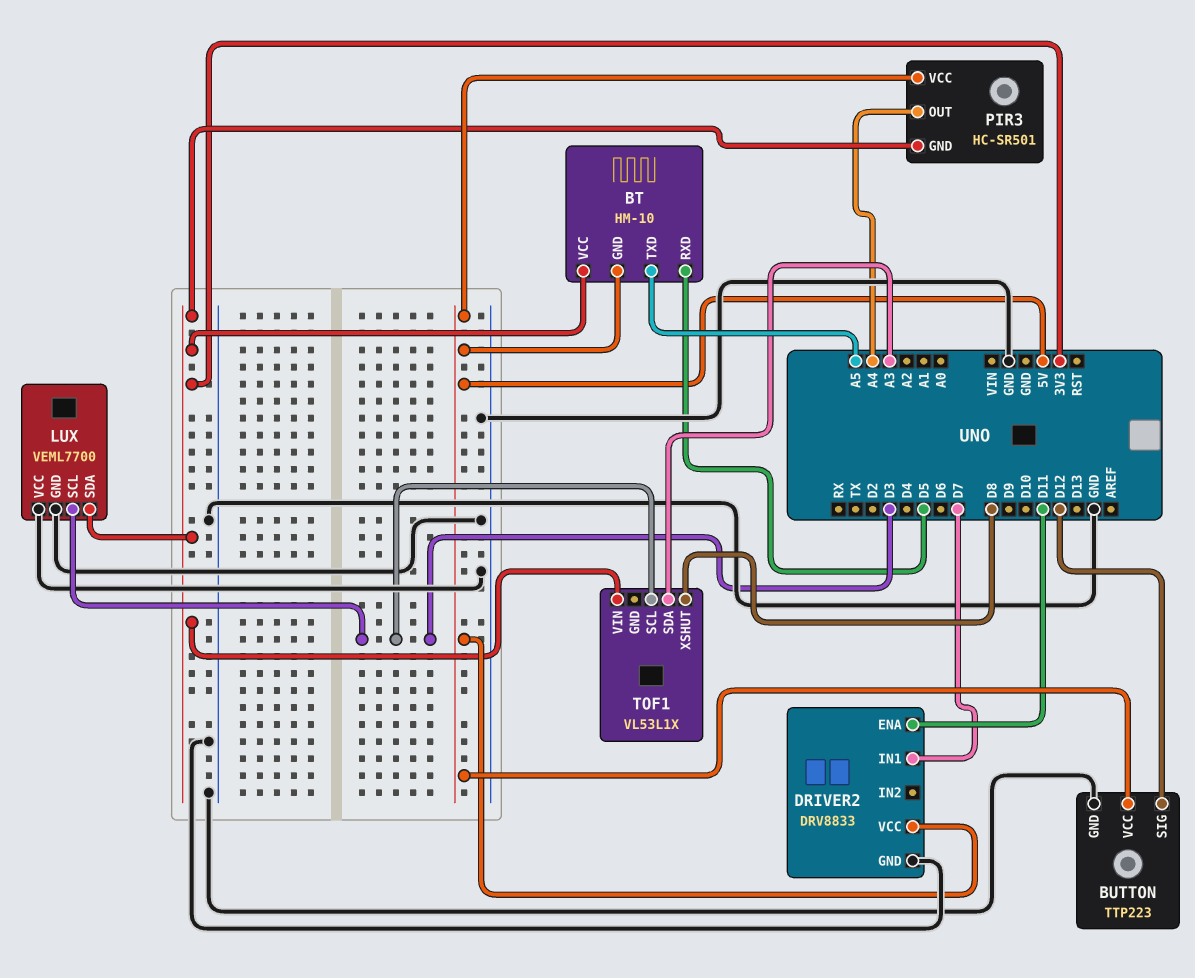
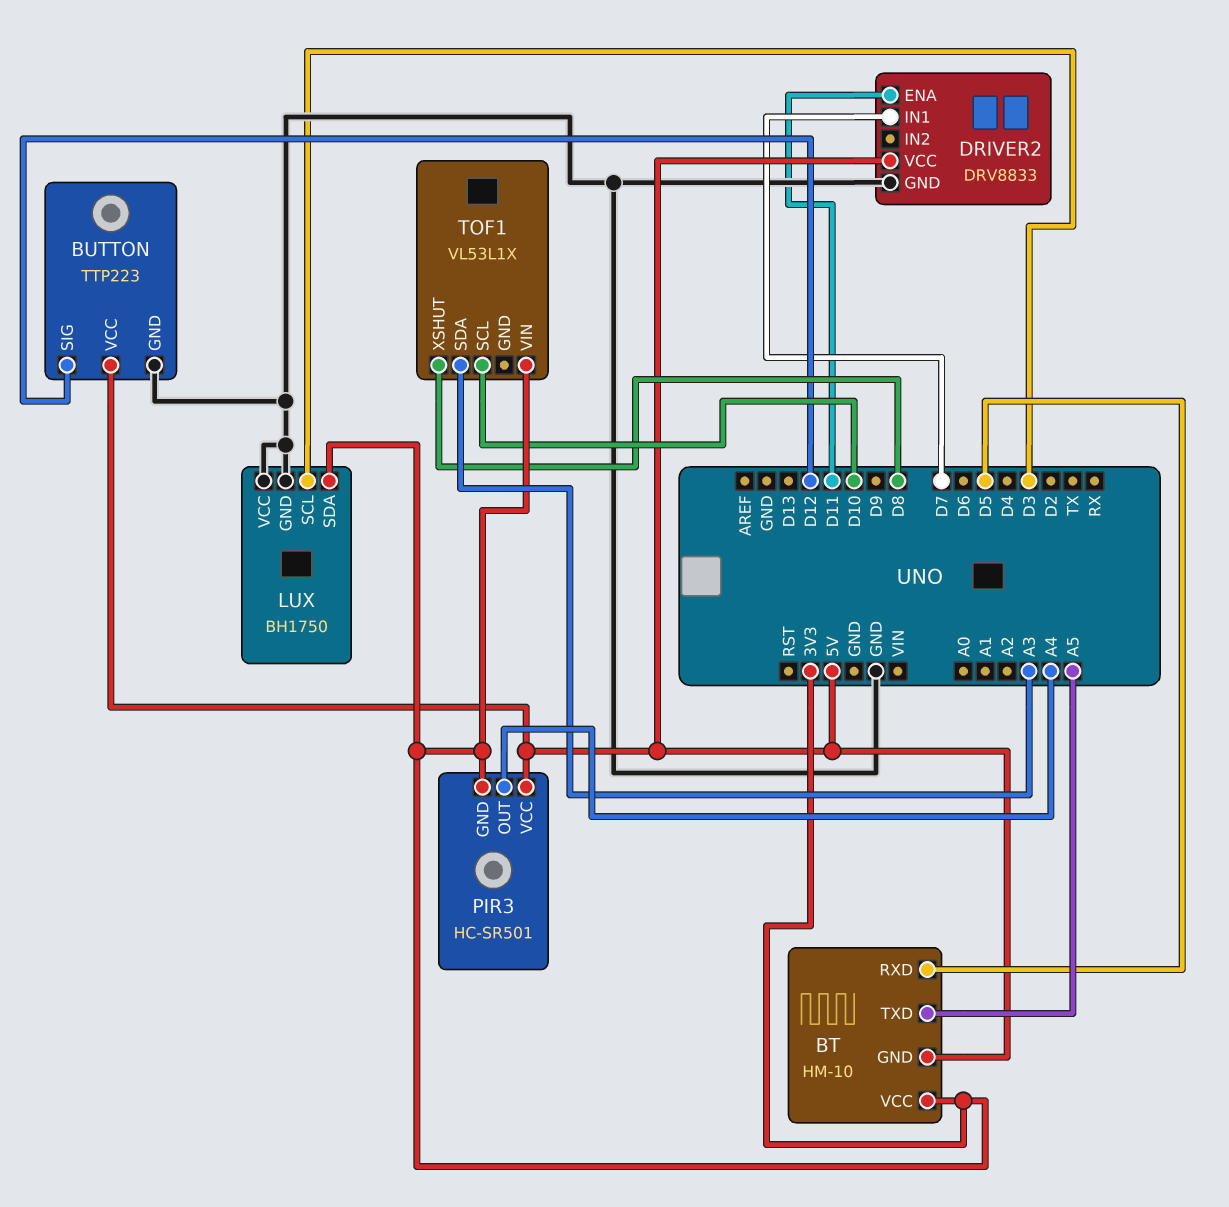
LUX: VEML7700 -> BH1750
TOF1 pin SCL: D3 -> D10

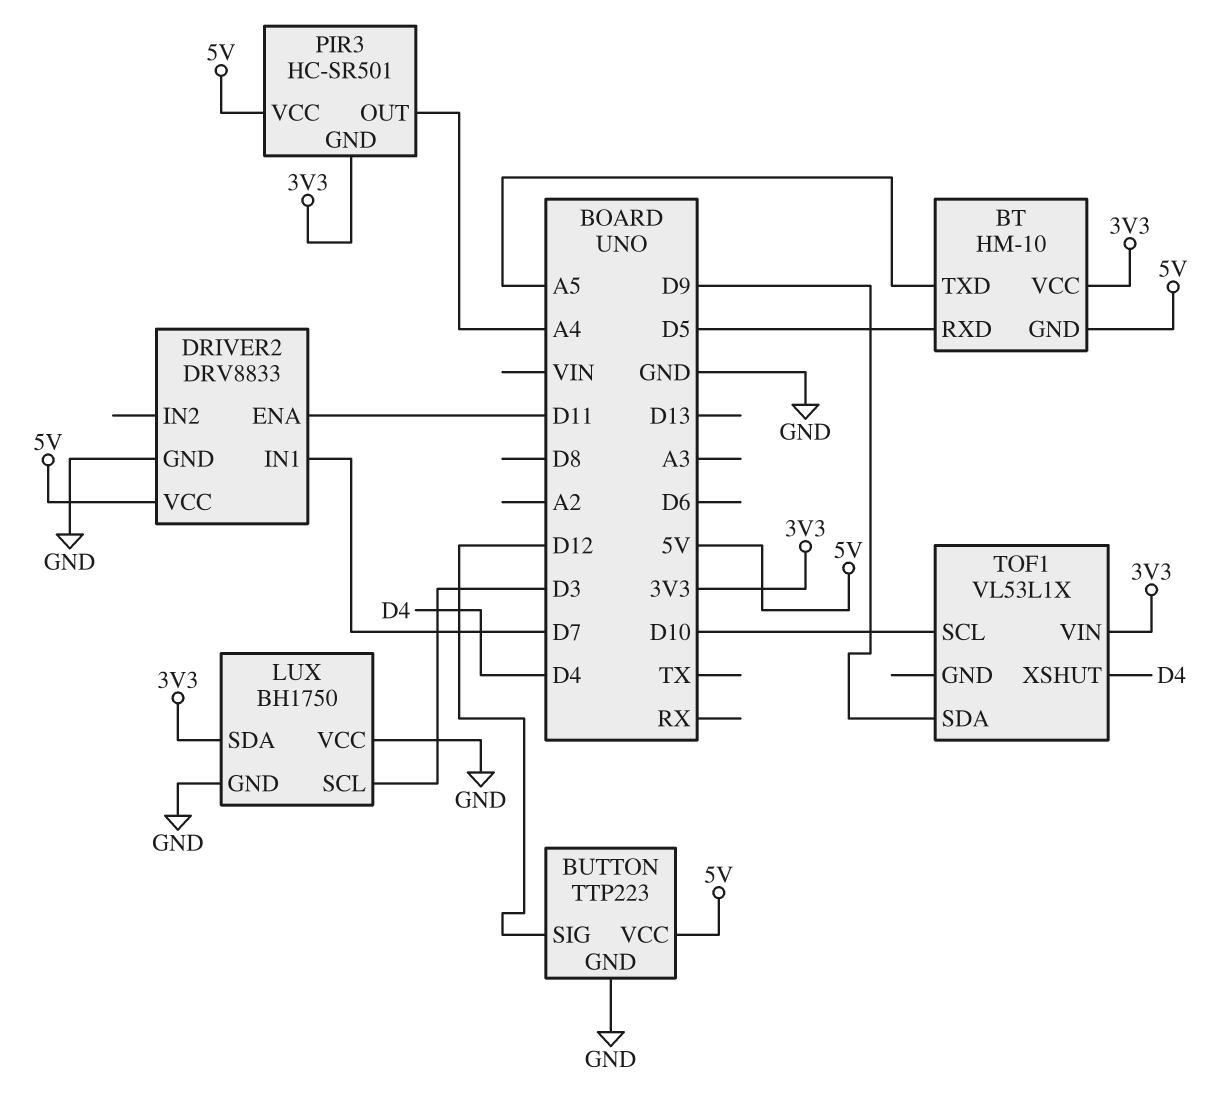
TOF1 pin SDA: A3 -> D9
TOF1 pin XSHUT: D8 -> D4

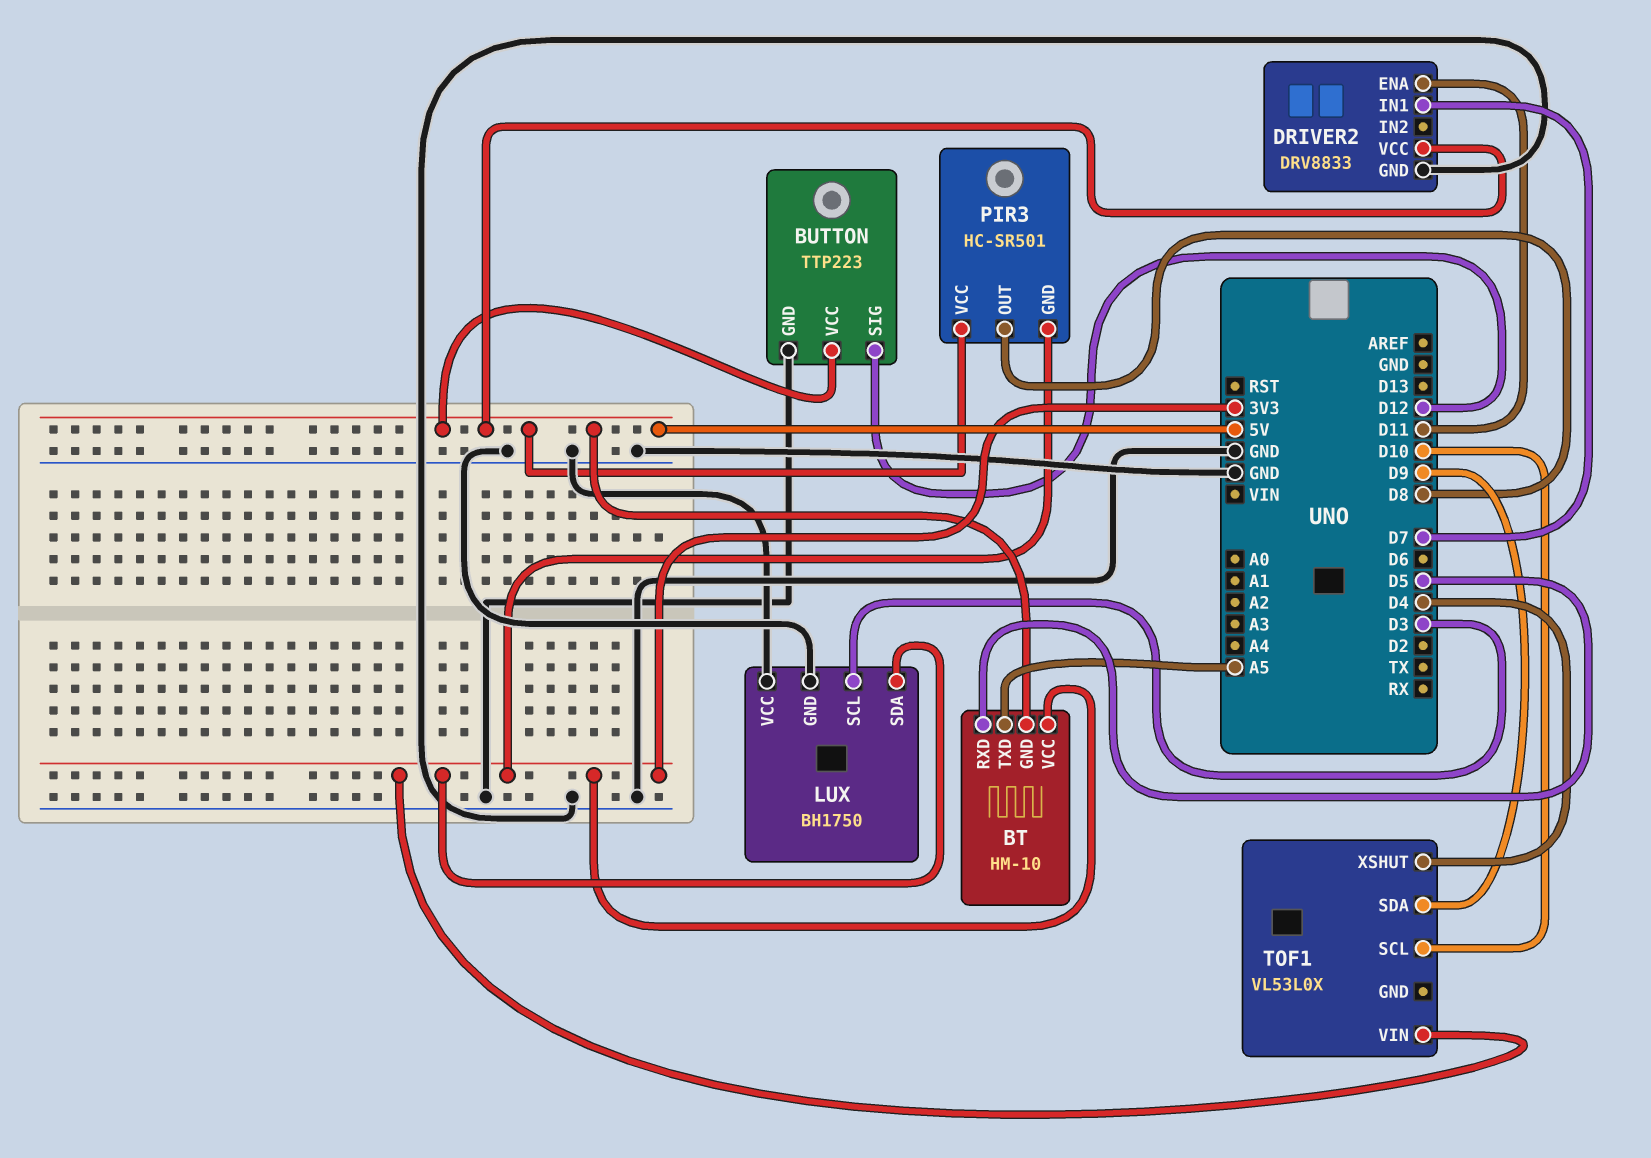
PIR3 pin OUT: A4 -> D8
TOF1: VL53L1X -> VL53L0X

